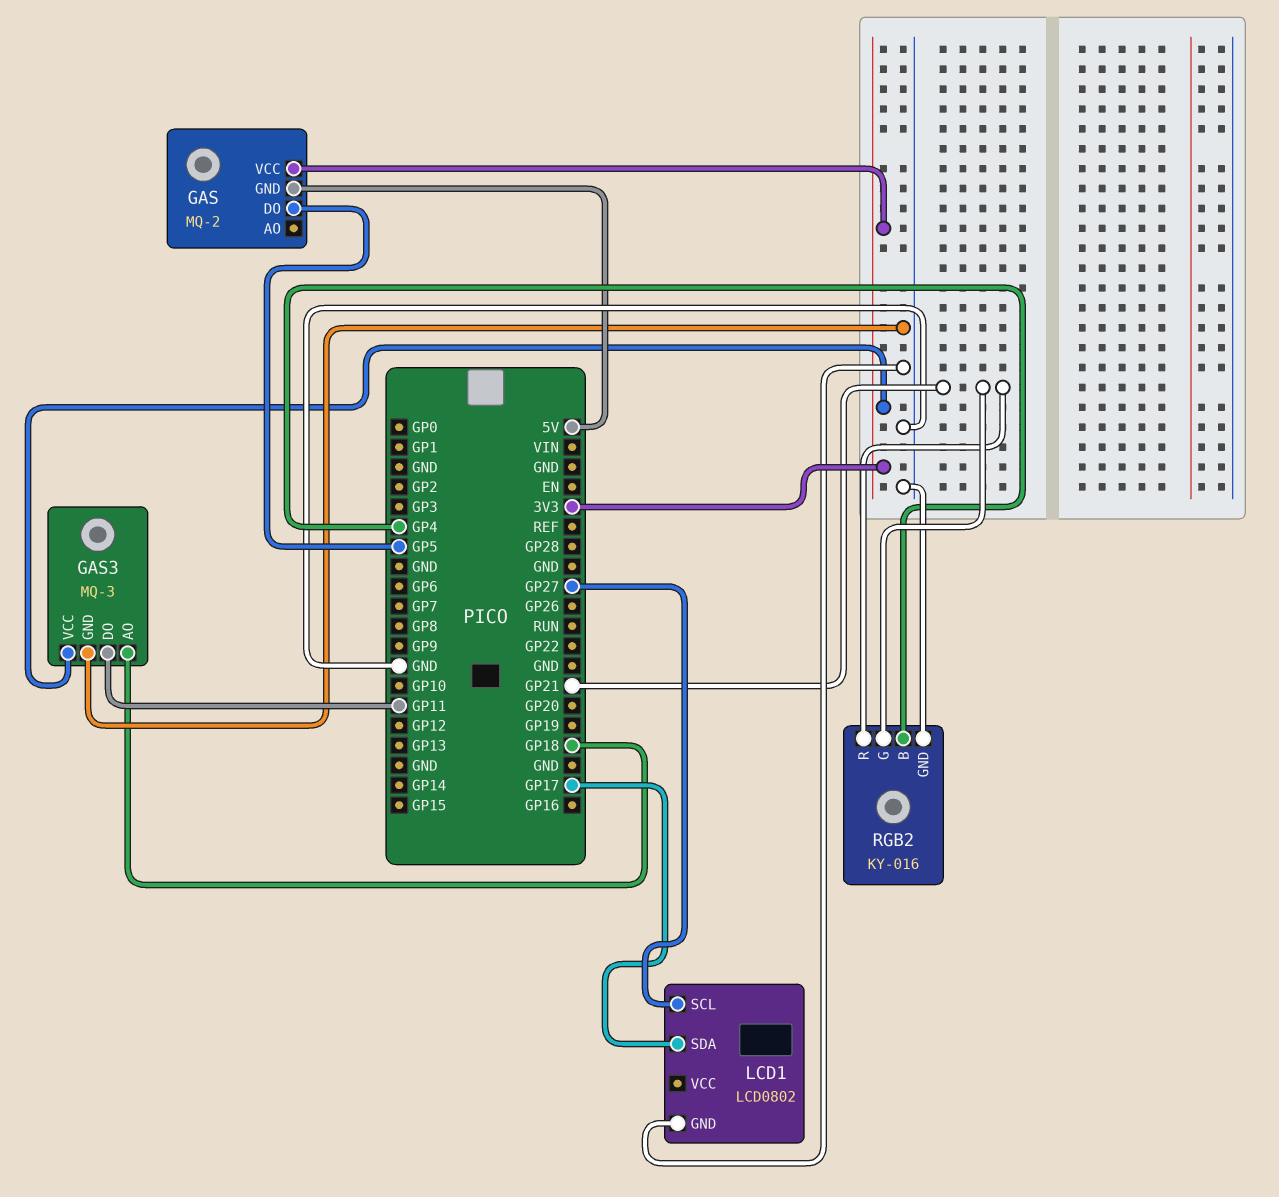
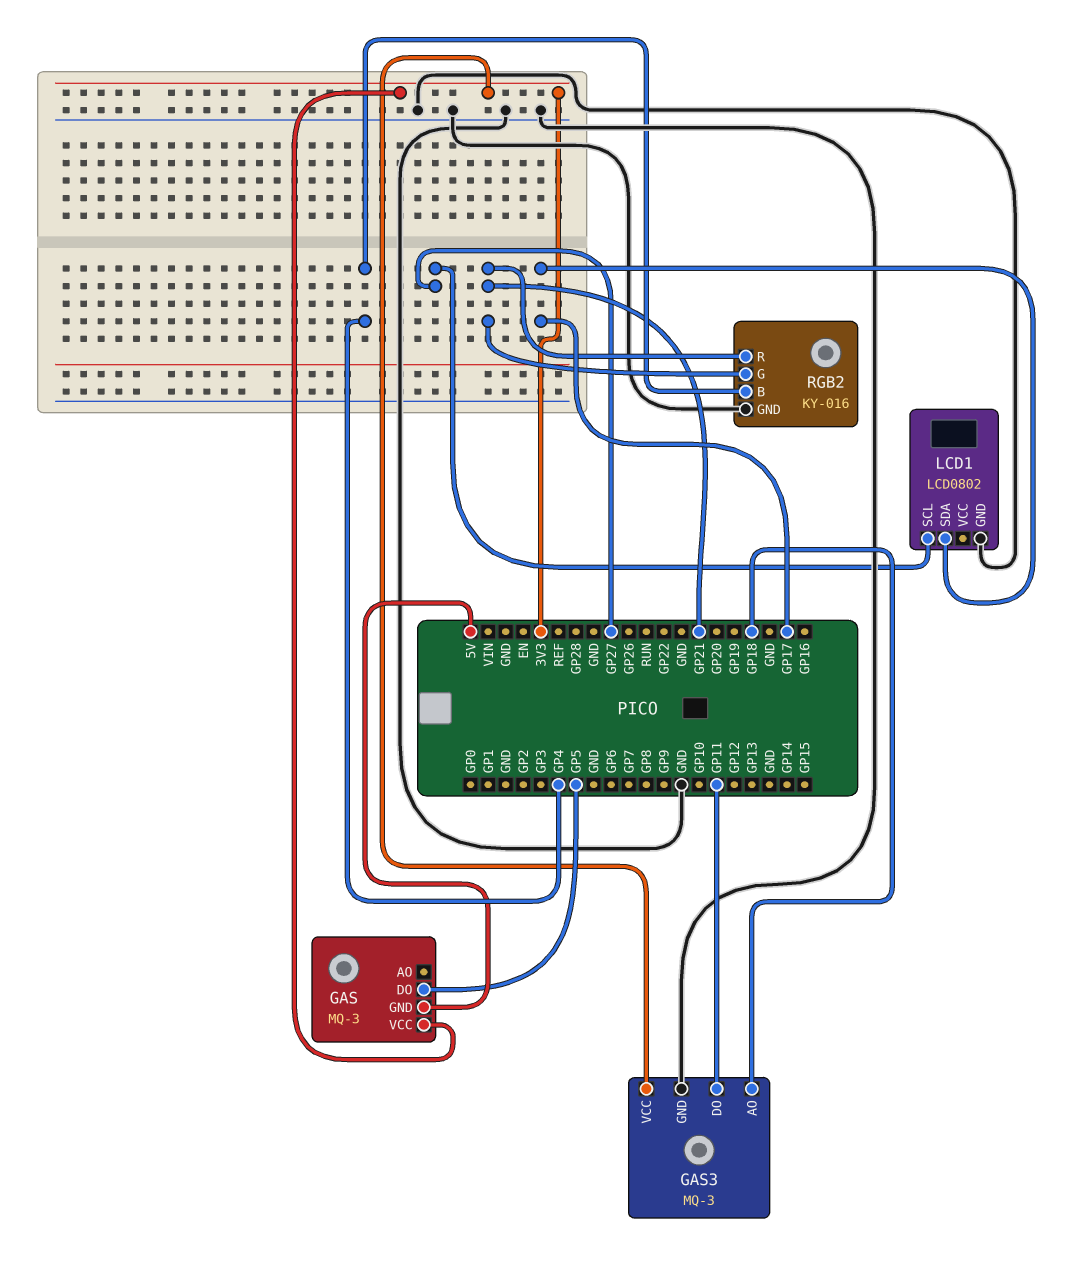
GAS: MQ-2 -> MQ-3

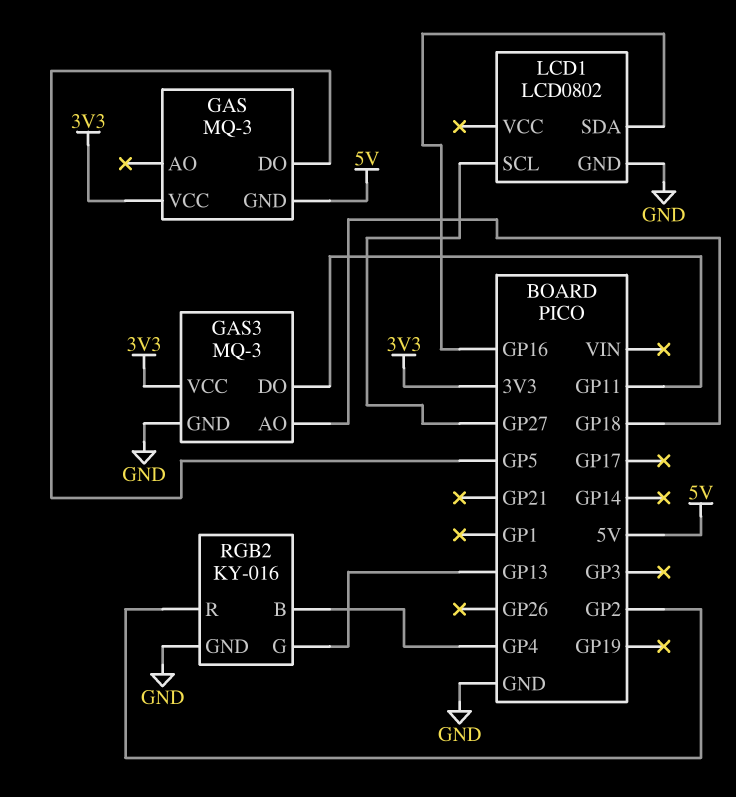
LCD1 pin SDA: GP17 -> GP16
RGB2 pin G: GP21 -> GP13
RGB2 pin R: GP21 -> GP2

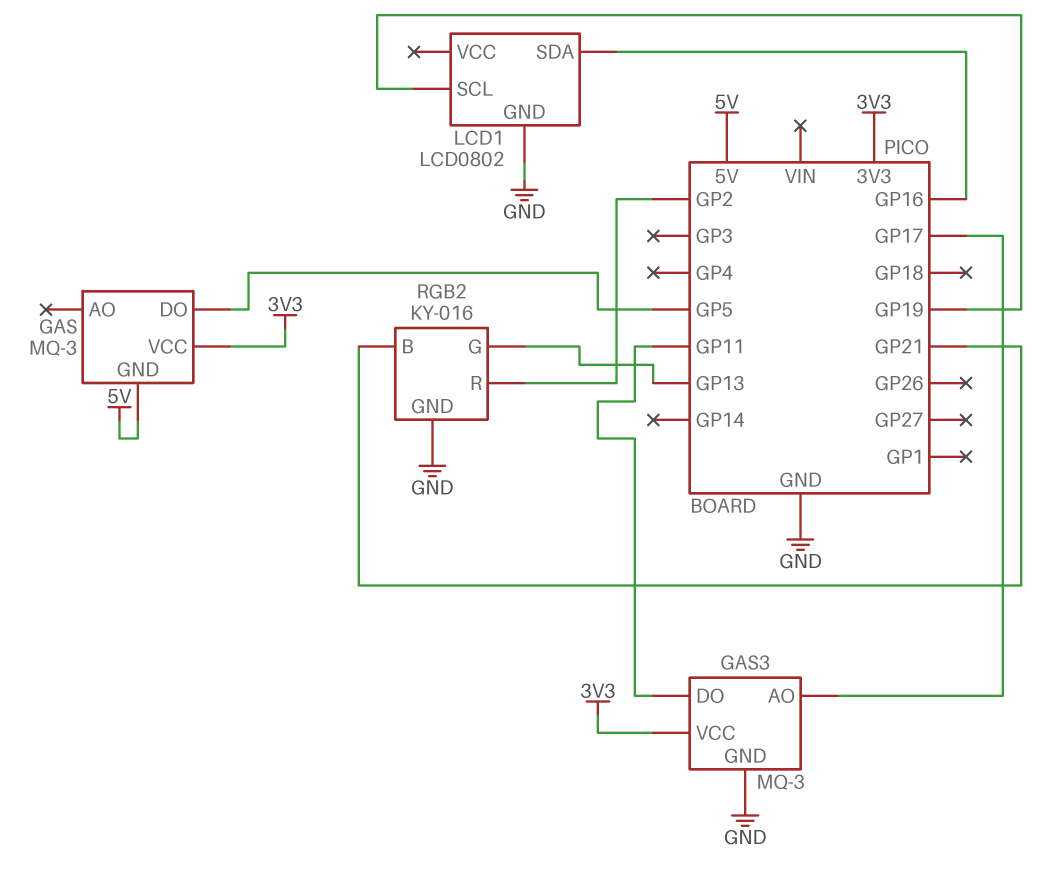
GAS3 pin AO: GP18 -> GP17
LCD1 pin SCL: GP27 -> GP19
RGB2 pin B: GP4 -> GP21

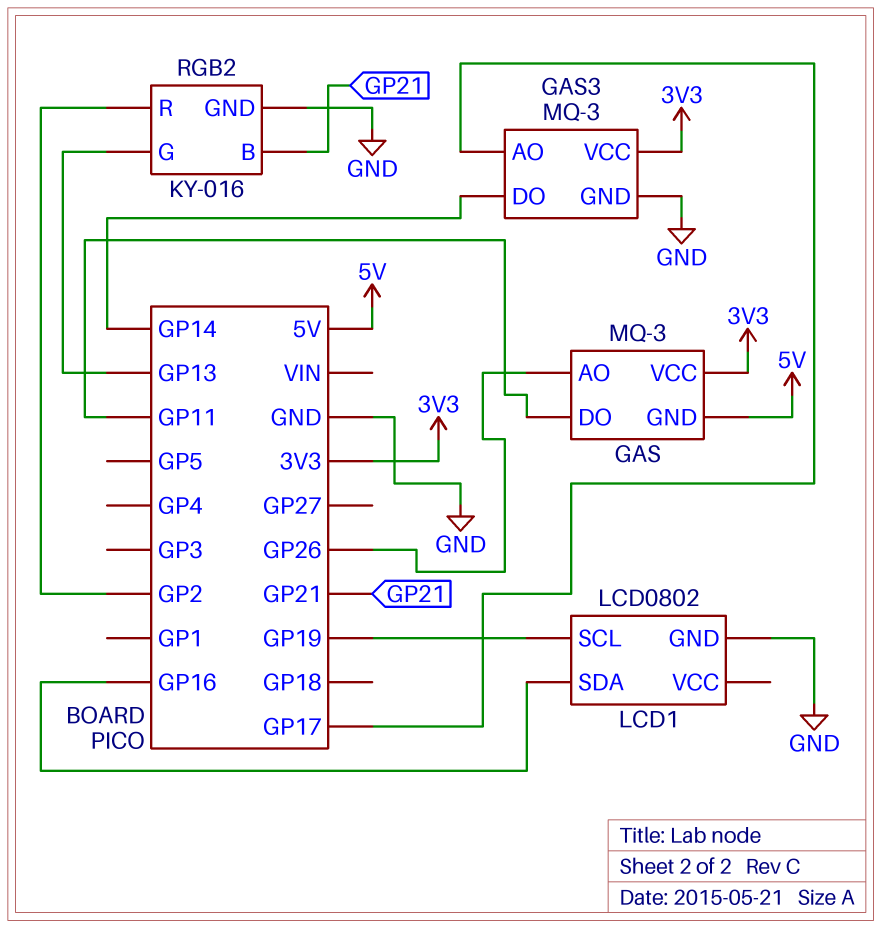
GAS pin AO: none -> GP26
GAS pin DO: GP5 -> GP11
GAS3 pin DO: GP11 -> GP14

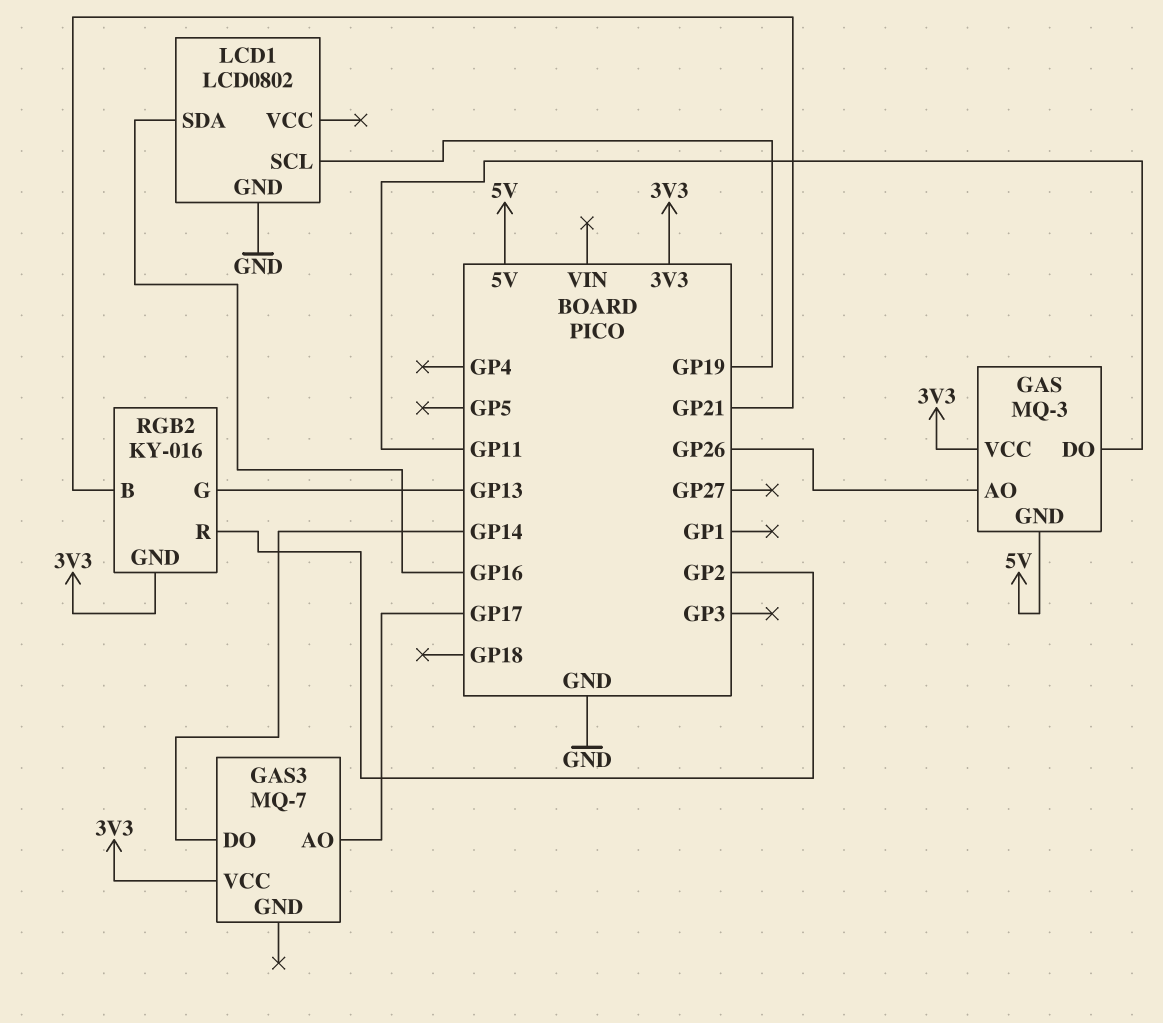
GAS3: MQ-3 -> MQ-7
GAS3 pin GND: GND -> none
RGB2 pin GND: GND -> 3V3

